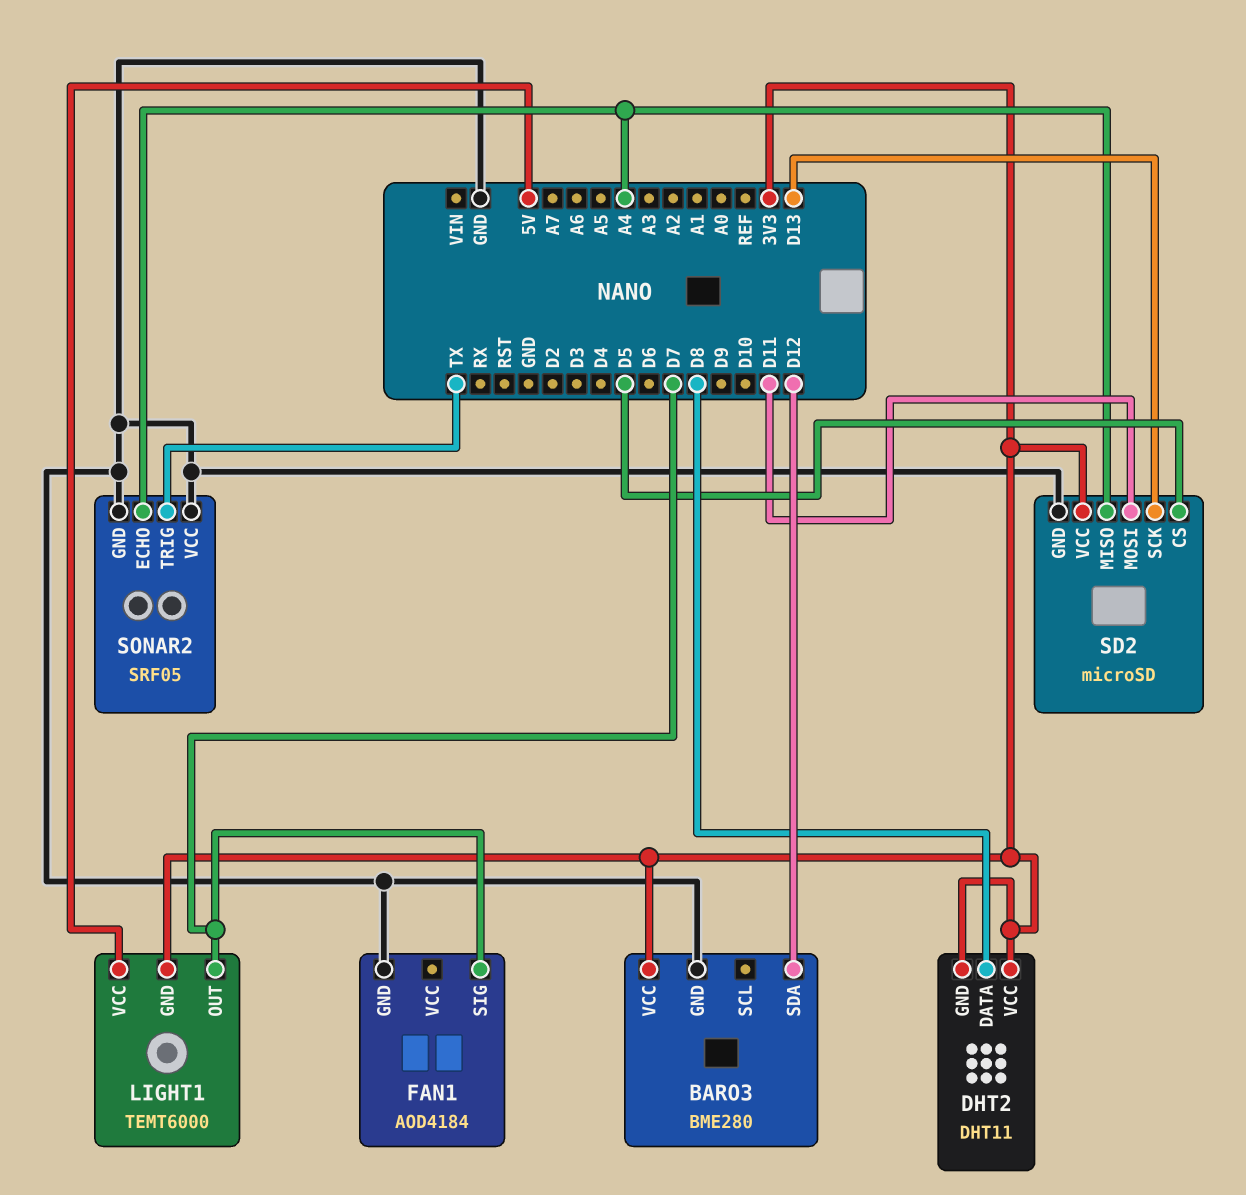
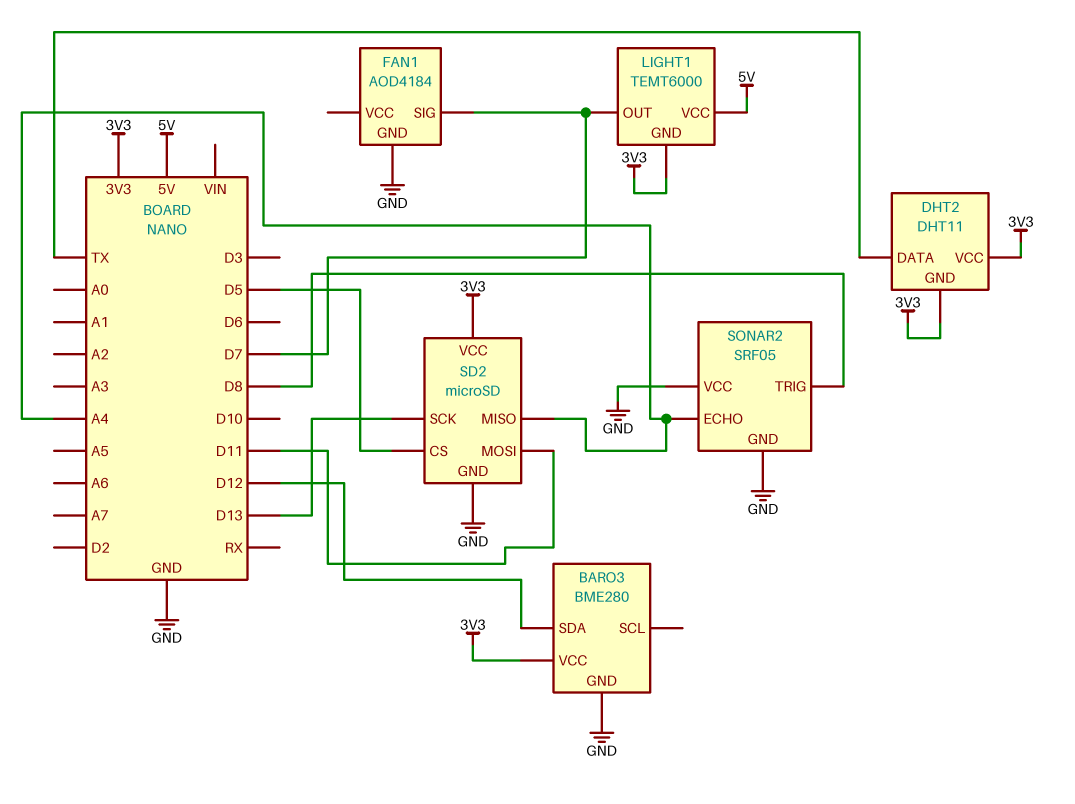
DHT2 pin DATA: D8 -> TX
SONAR2 pin TRIG: TX -> D8

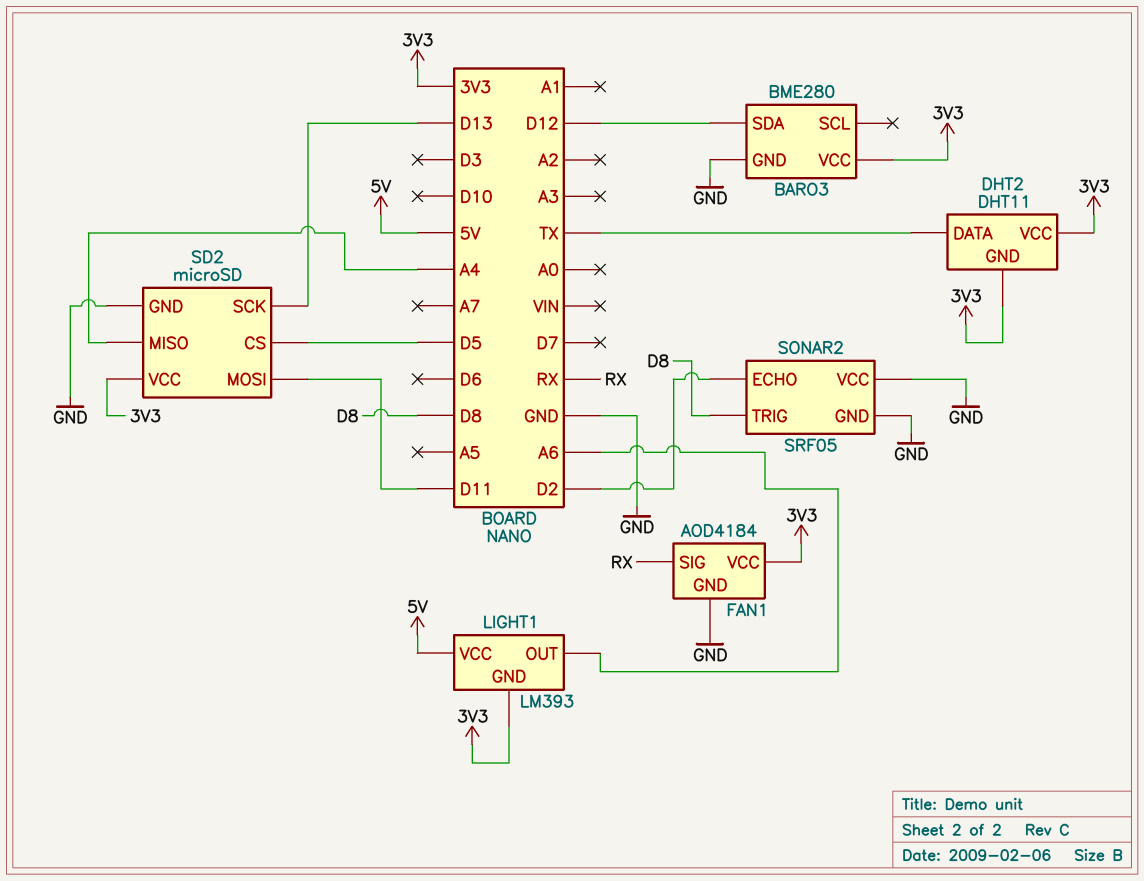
FAN1 pin SIG: D7 -> RX
FAN1 pin VCC: none -> 3V3
LIGHT1: TEMT6000 -> LM393
LIGHT1 pin OUT: D7 -> A6
SONAR2 pin ECHO: A4 -> D2

